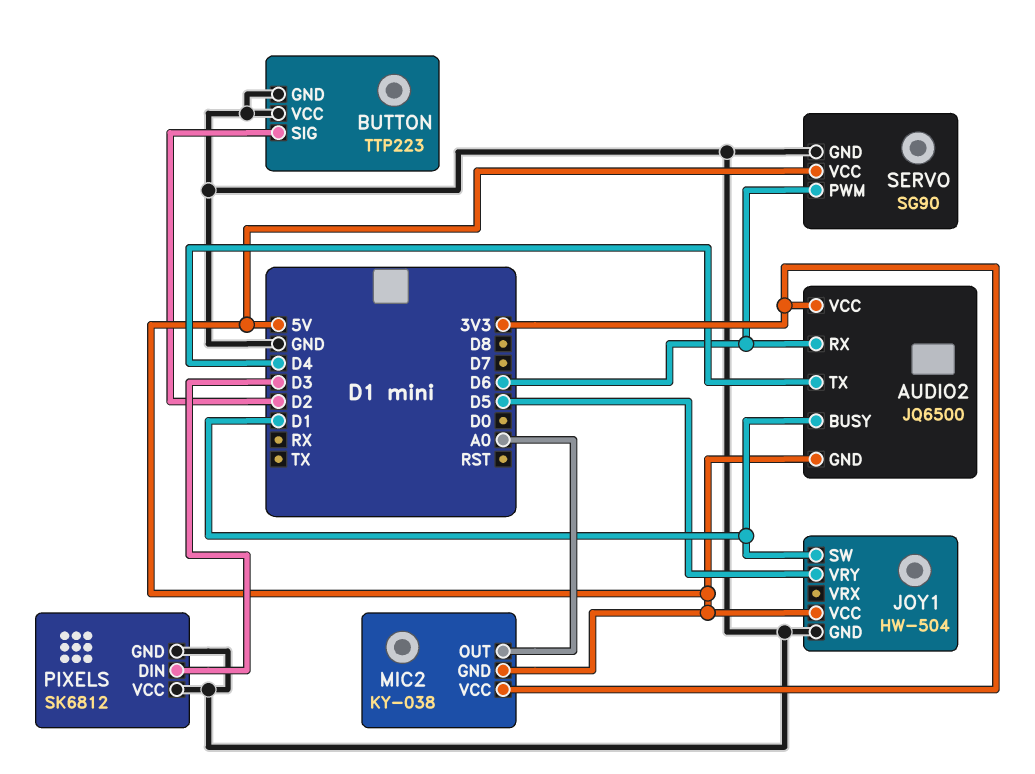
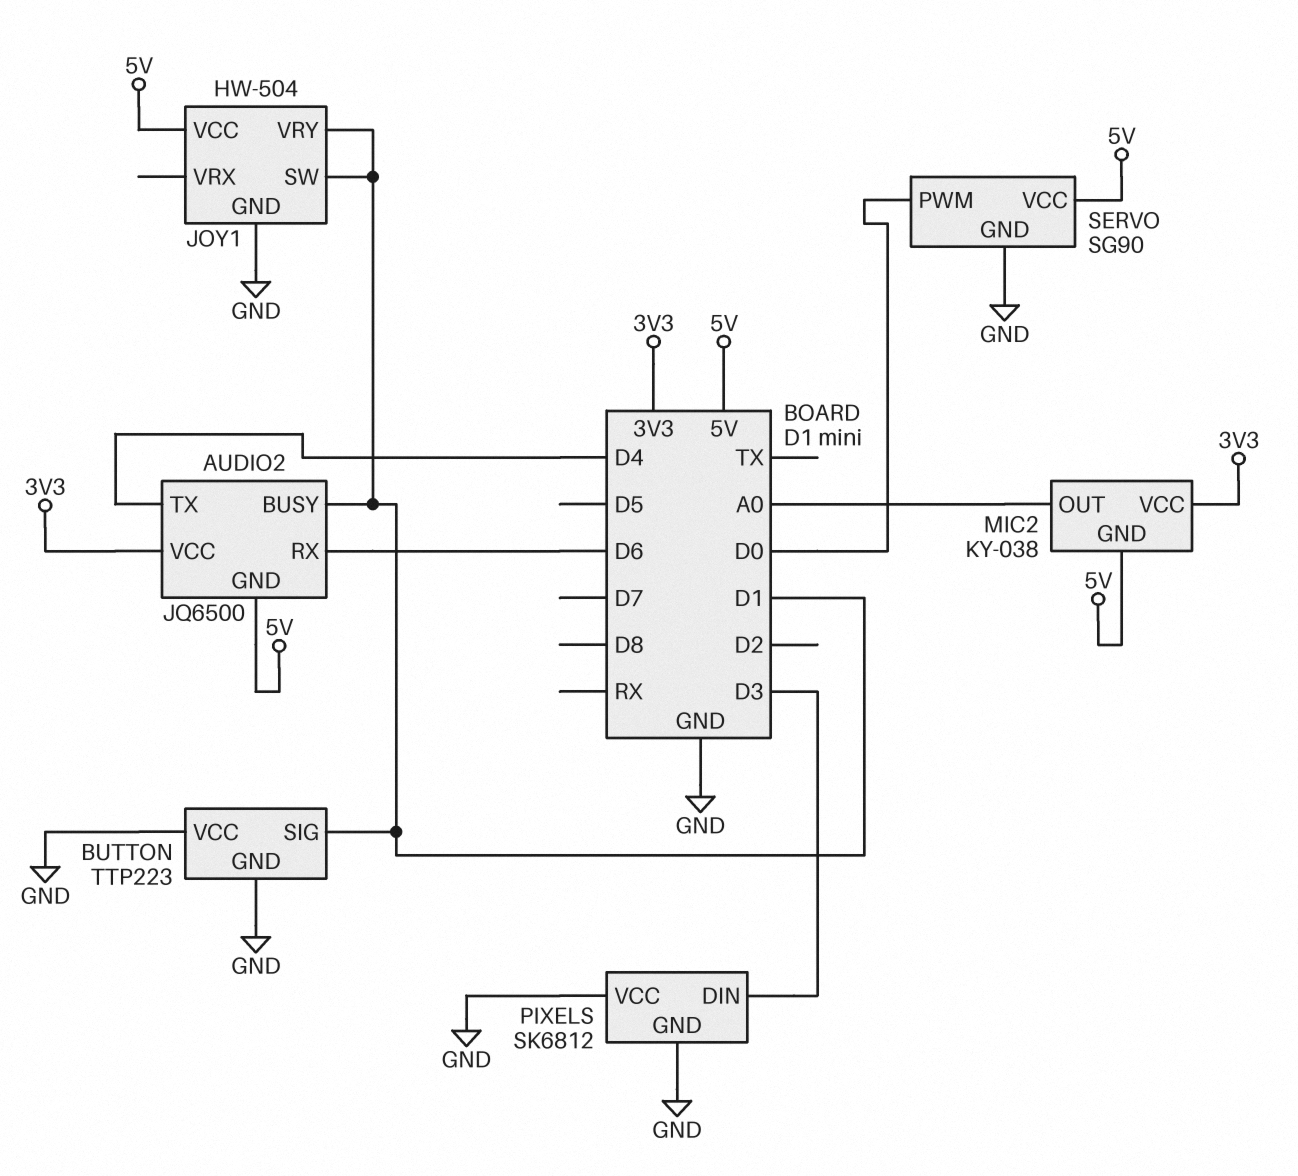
BUTTON pin SIG: D2 -> D1
JOY1 pin VRY: D5 -> D1
SERVO pin PWM: D6 -> D0

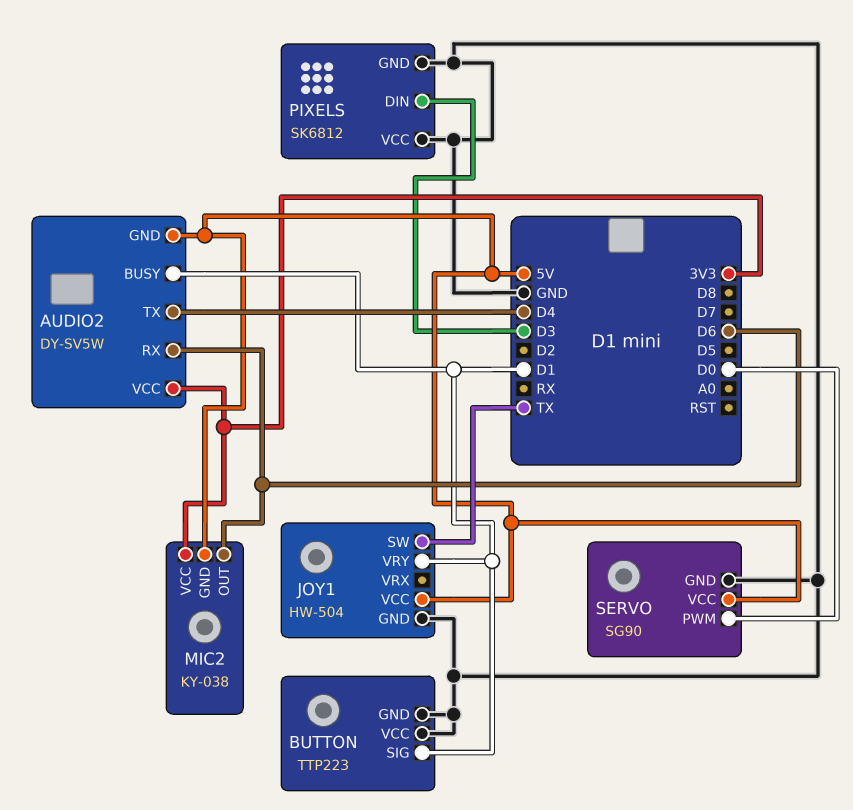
AUDIO2: JQ6500 -> DY-SV5W
JOY1 pin SW: D1 -> TX
MIC2 pin OUT: A0 -> D6

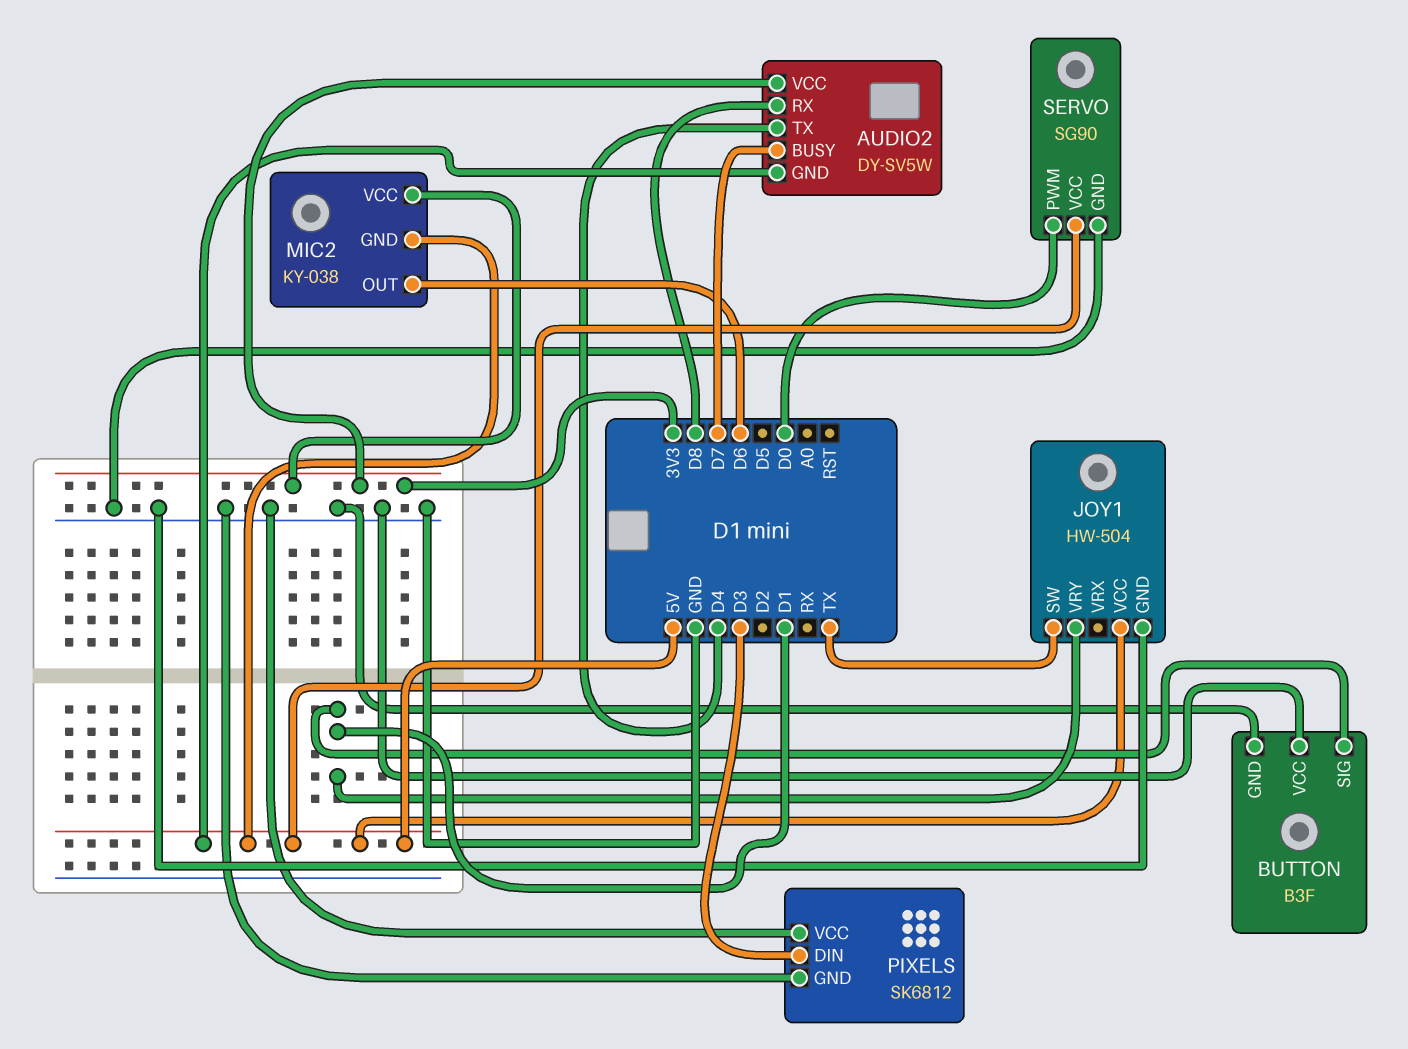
AUDIO2 pin BUSY: D1 -> D7
AUDIO2 pin RX: D6 -> D8
BUTTON: TTP223 -> B3F

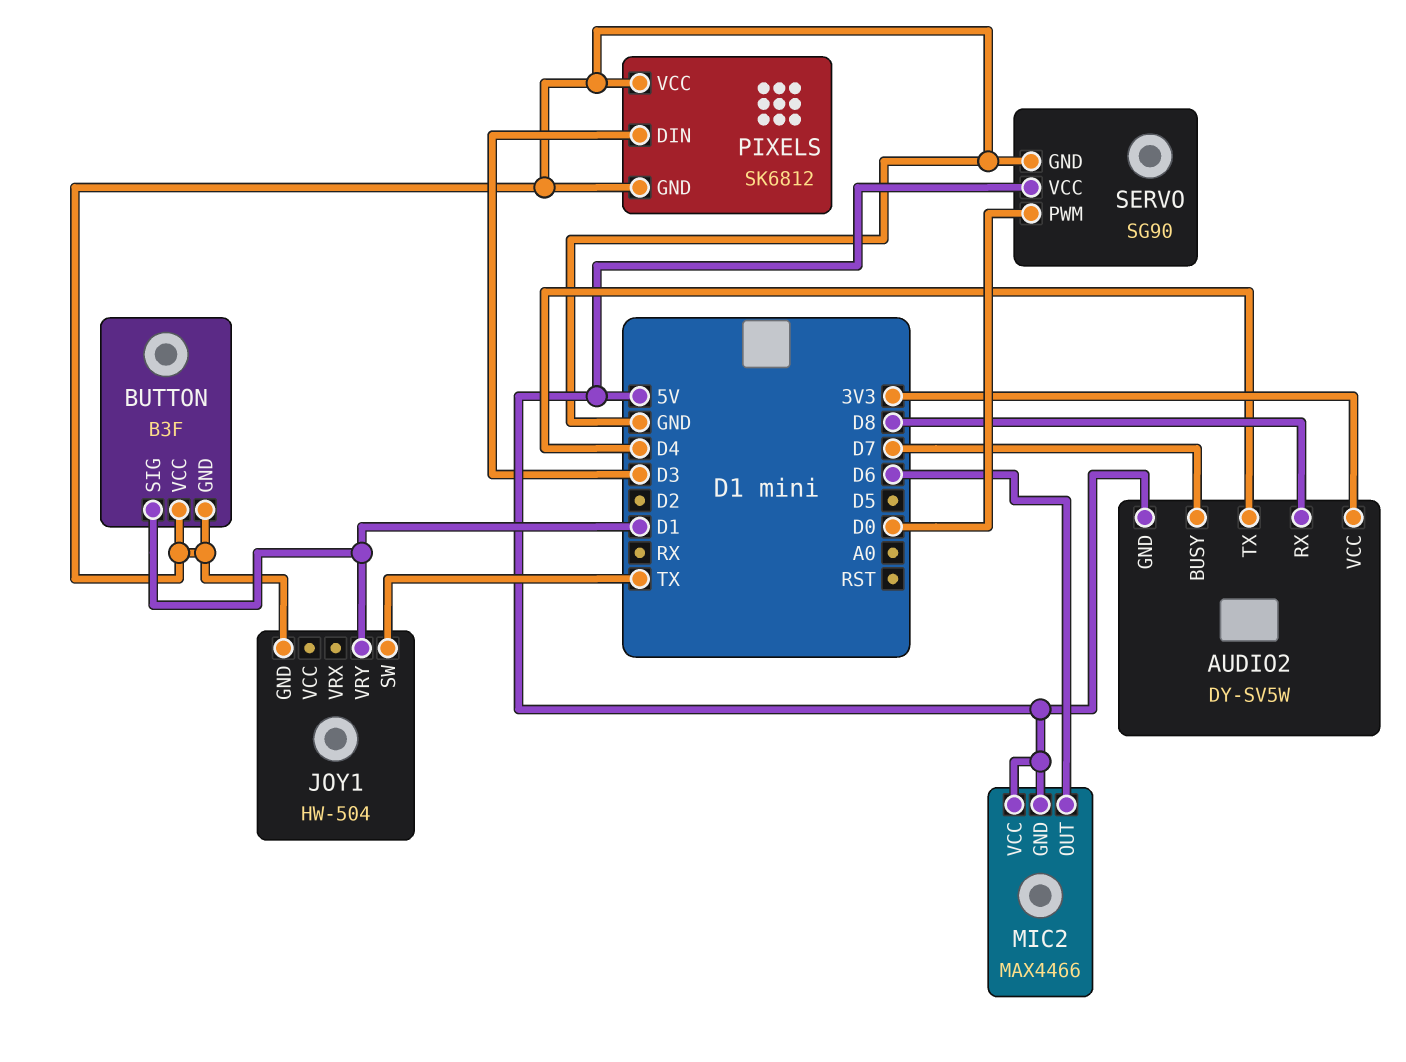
JOY1 pin VCC: 5V -> none
MIC2: KY-038 -> MAX4466
MIC2 pin VCC: 3V3 -> 5V

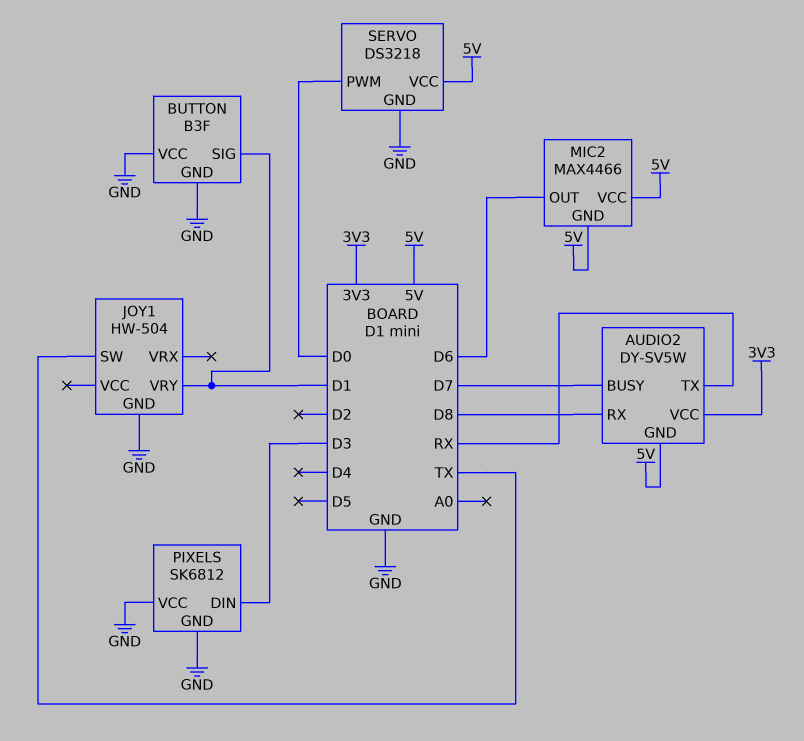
AUDIO2 pin TX: D4 -> RX
SERVO: SG90 -> DS3218

